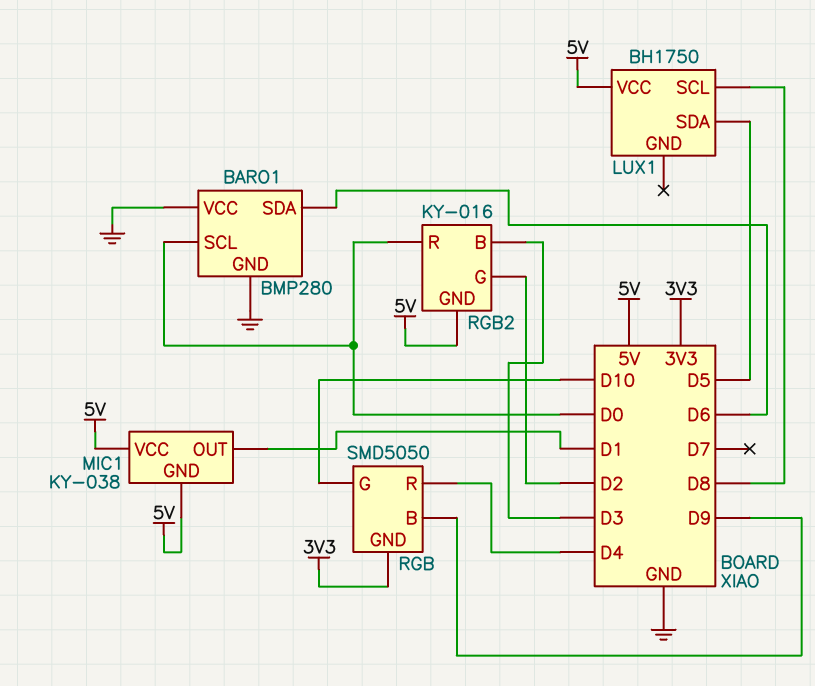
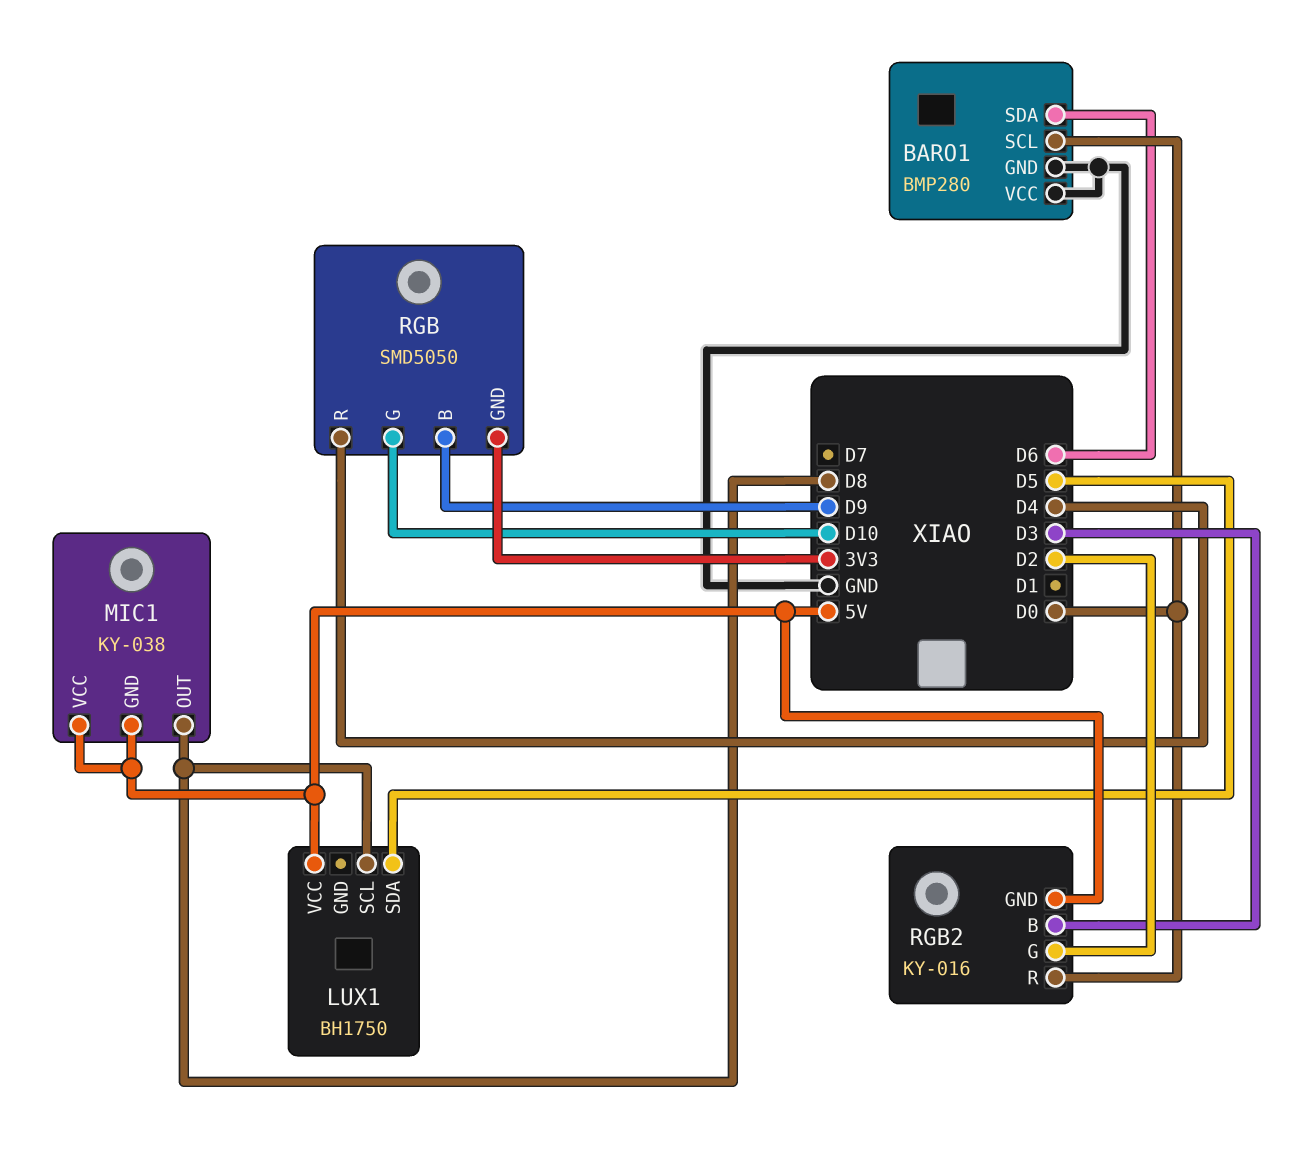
MIC1 pin OUT: D1 -> D8

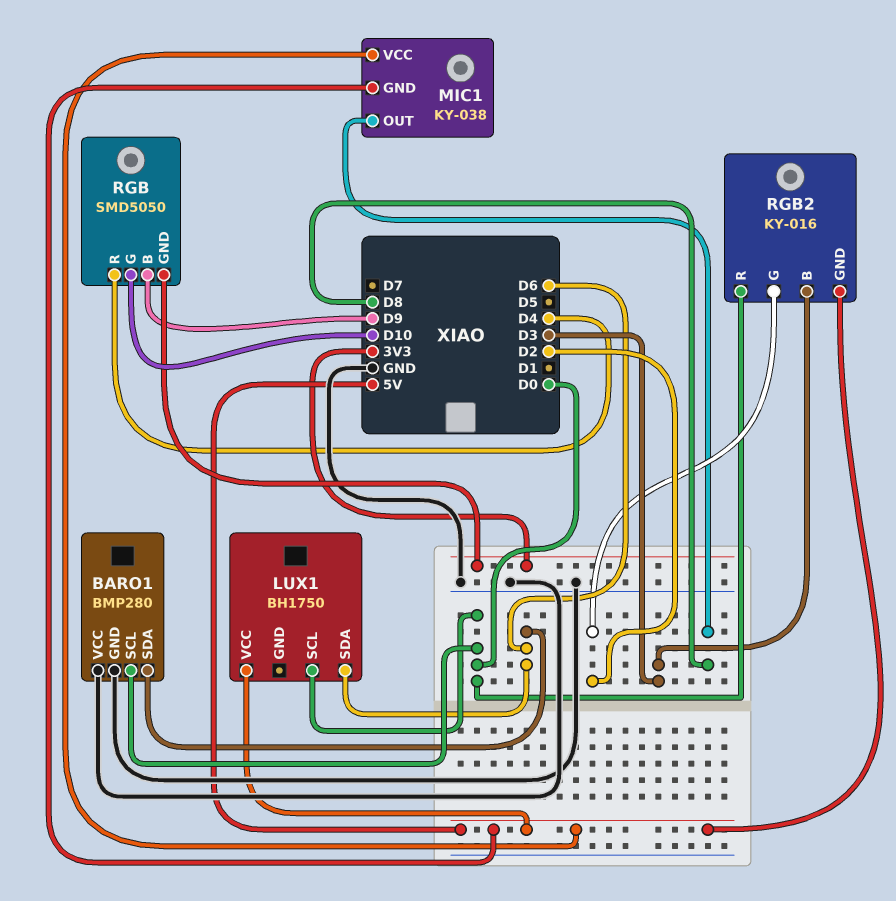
LUX1 pin SCL: D8 -> D0
LUX1 pin SDA: D5 -> D6

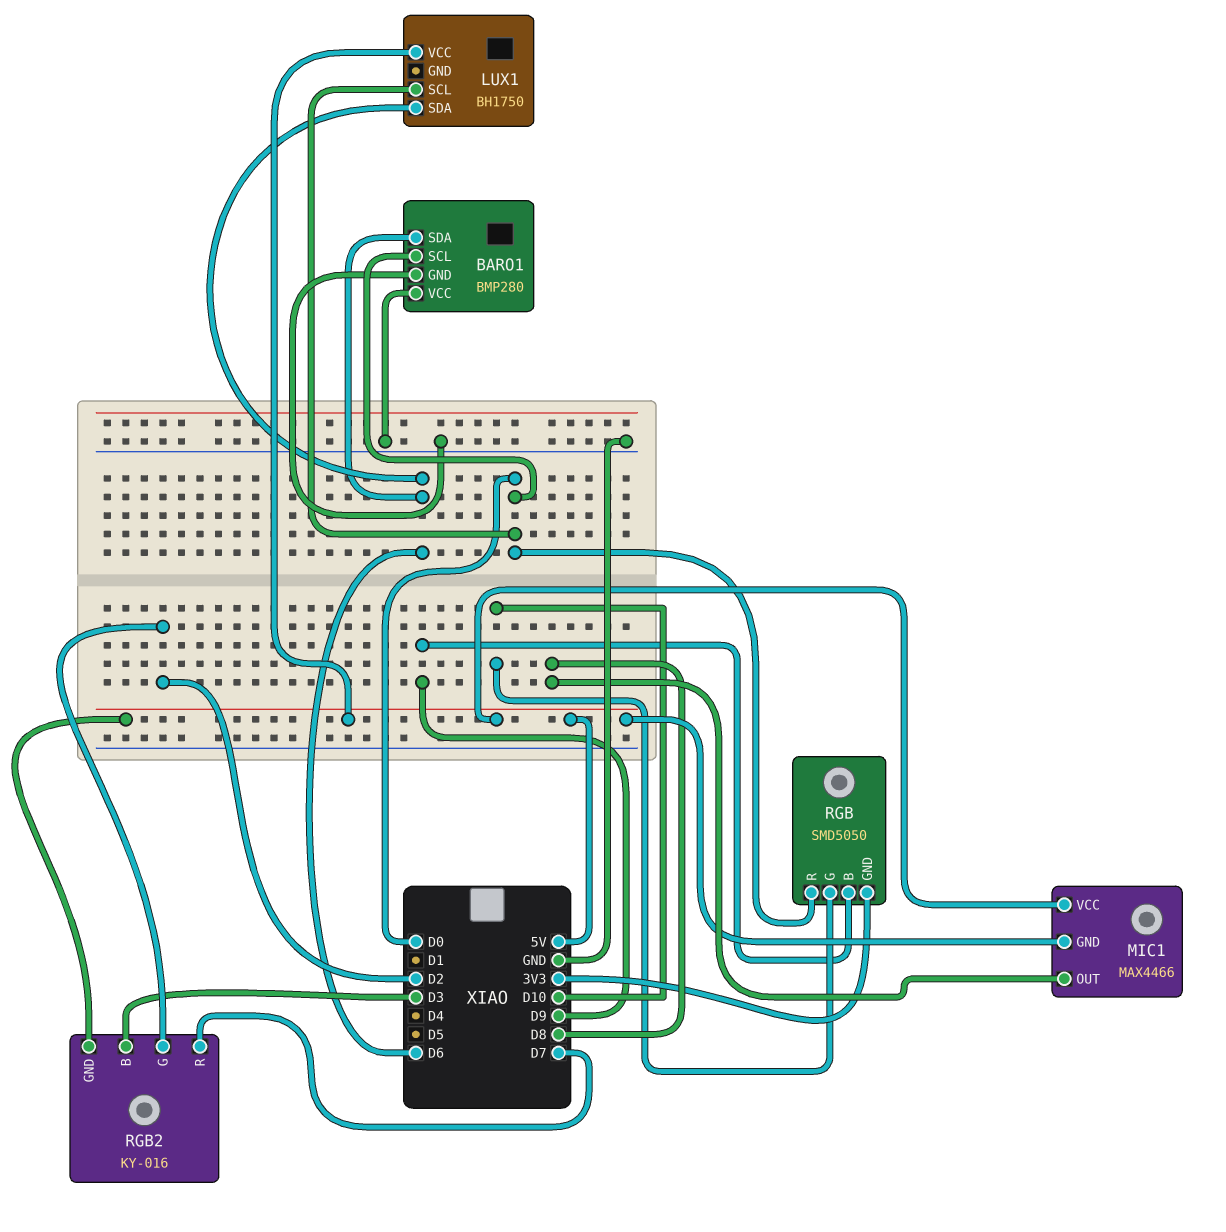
MIC1: KY-038 -> MAX4466
RGB pin R: D4 -> D0
RGB2 pin R: D0 -> D7

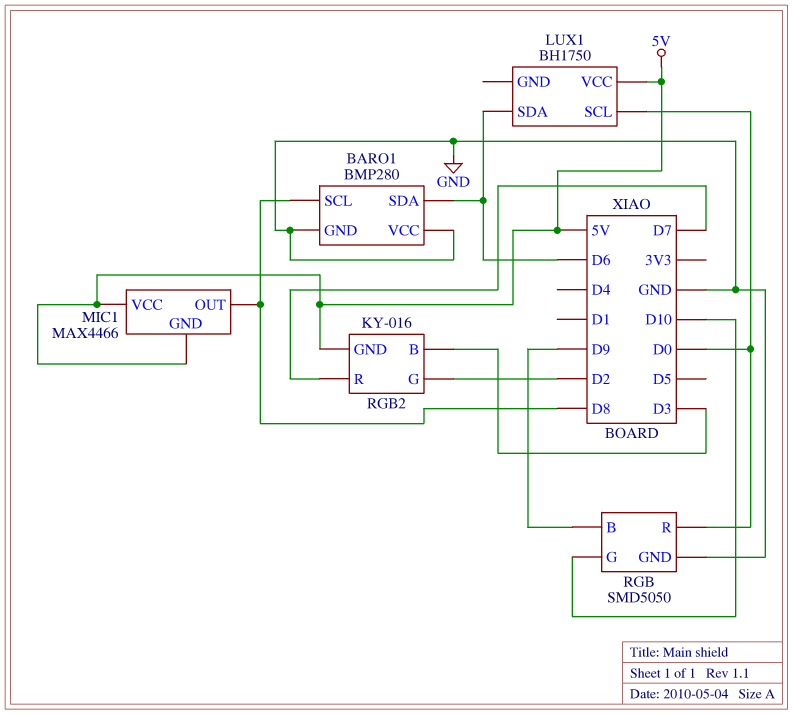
BARO1 pin SCL: D0 -> D8
RGB pin GND: 3V3 -> GND

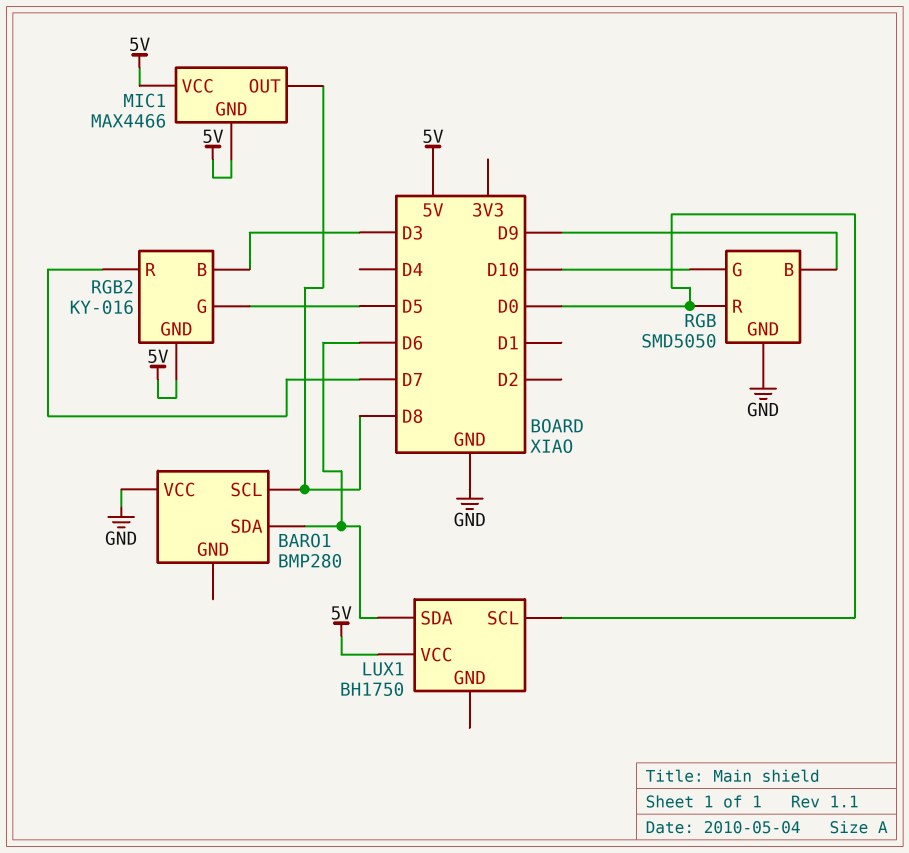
BARO1 pin GND: GND -> none
RGB2 pin G: D2 -> D5

